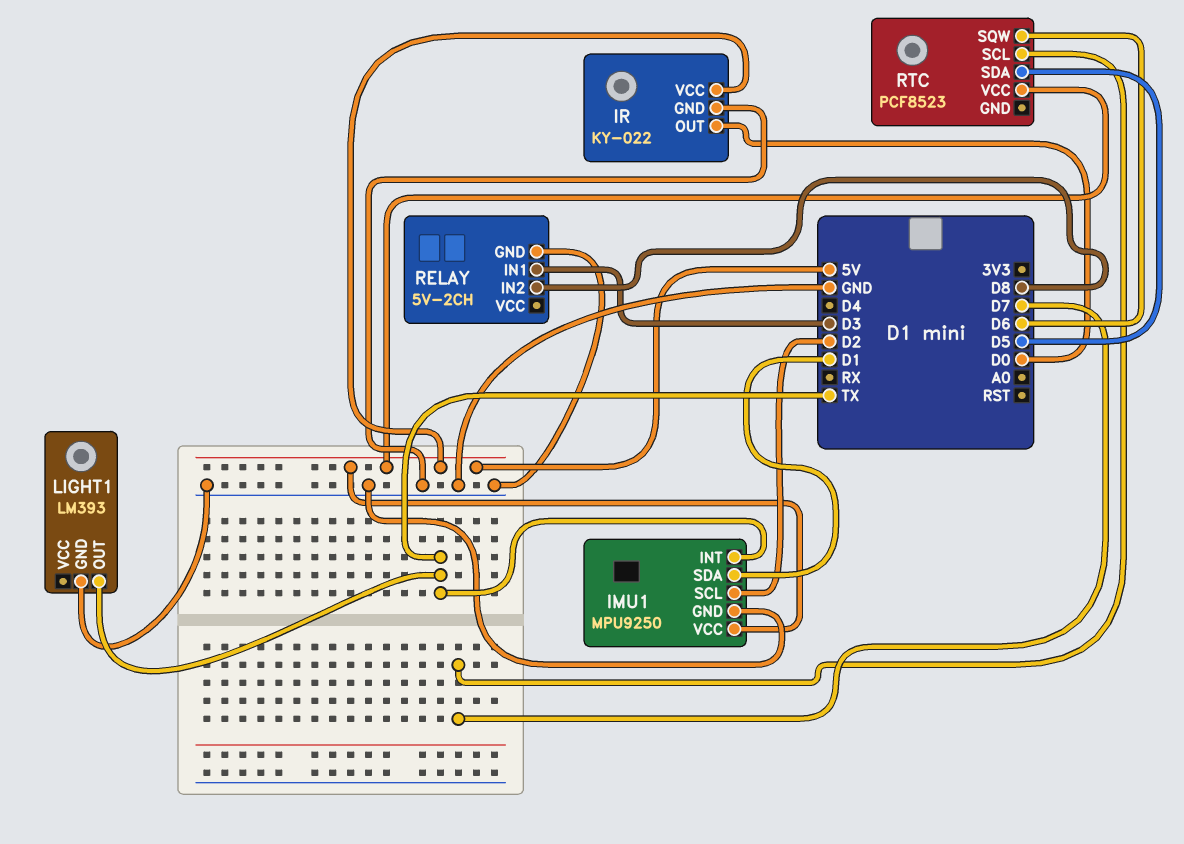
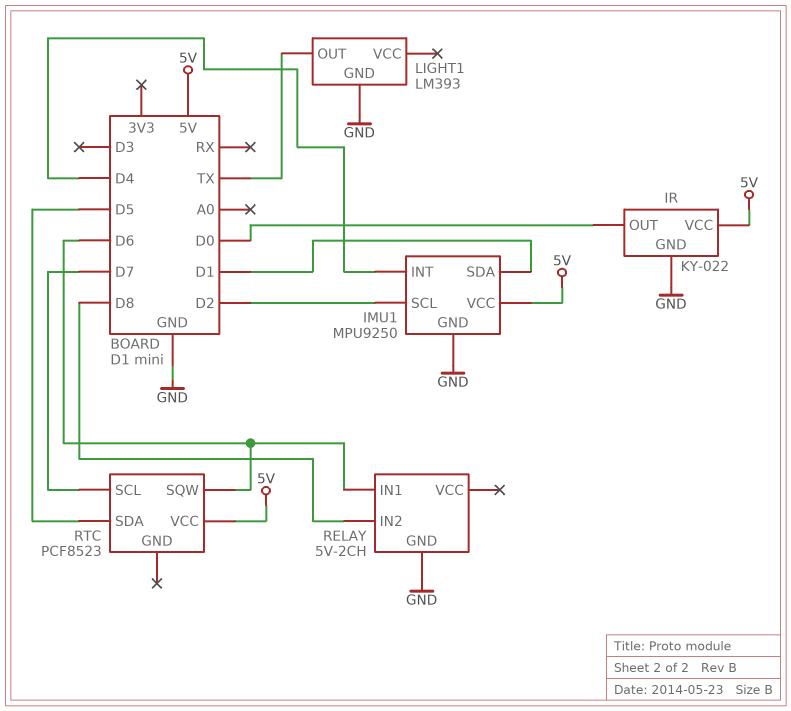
IMU1 pin INT: TX -> D4
RELAY pin IN1: D3 -> D6

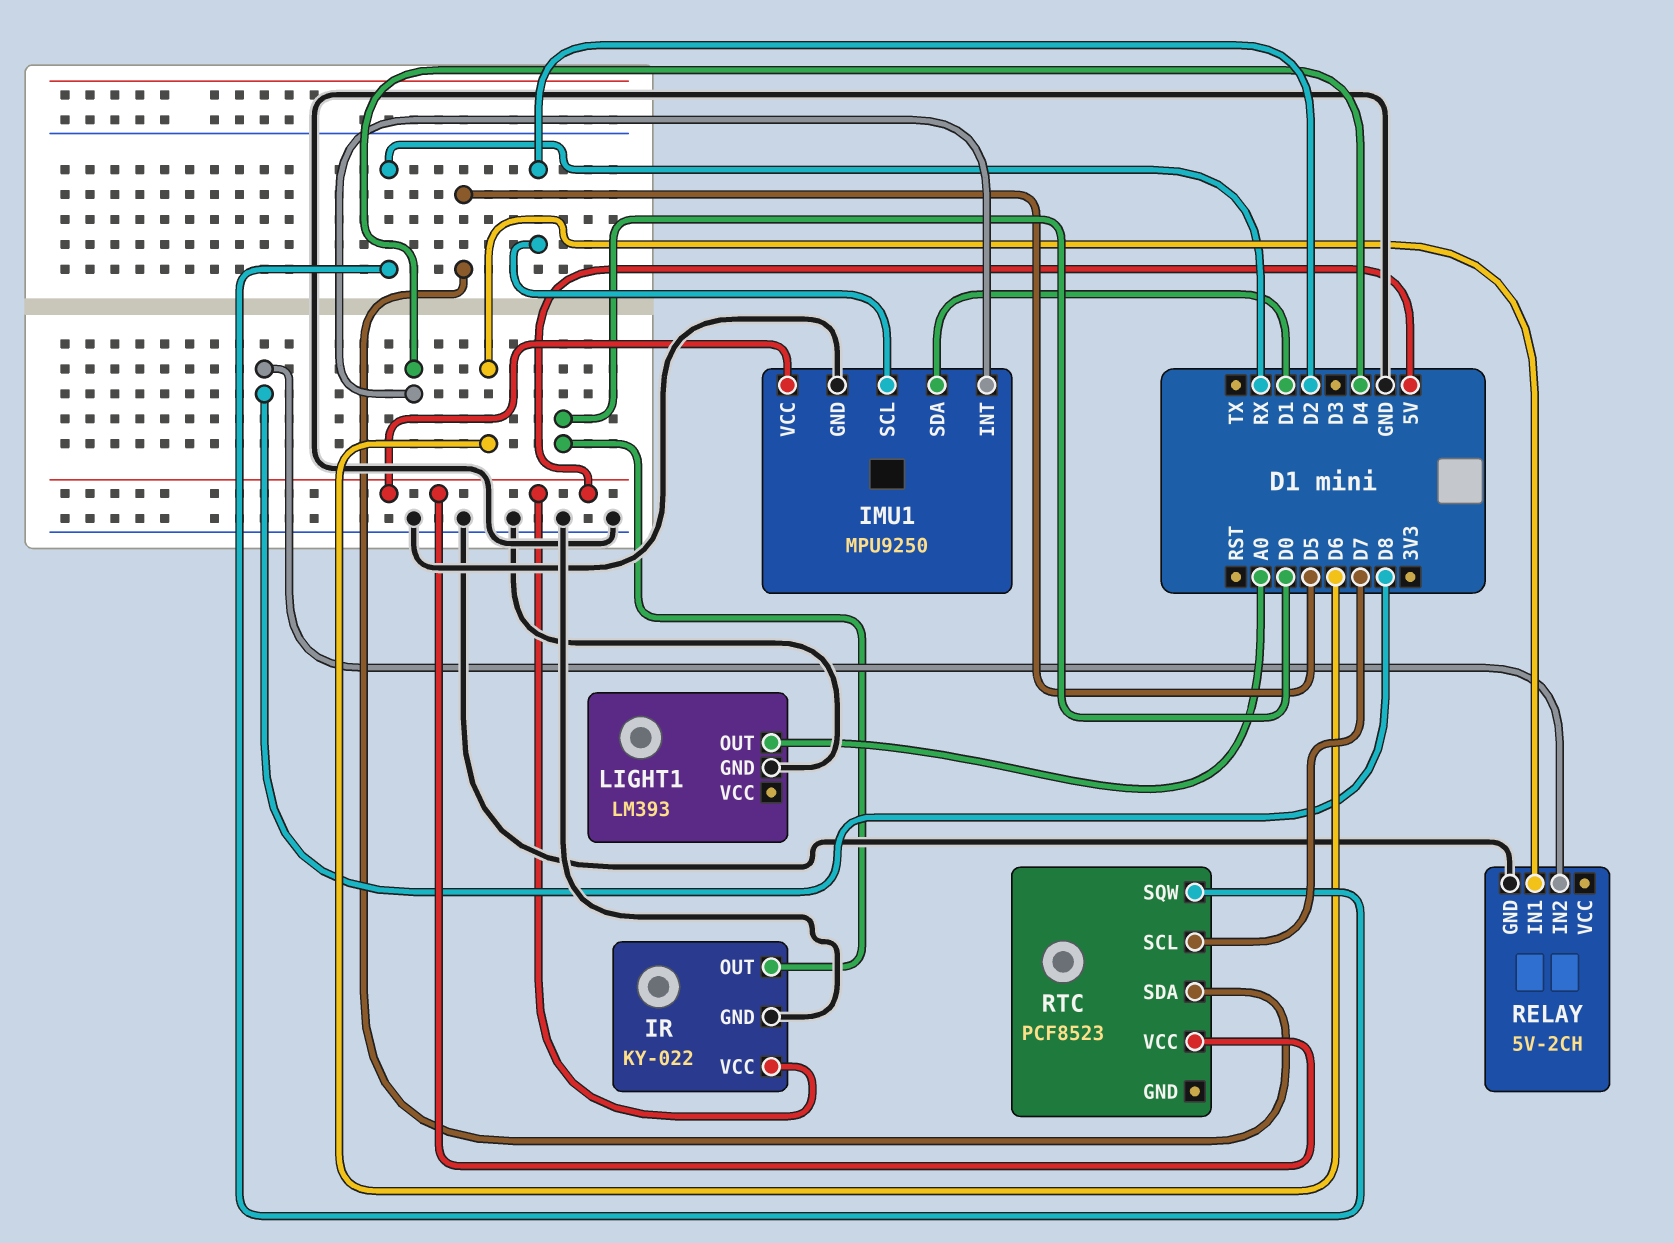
LIGHT1 pin OUT: TX -> A0
RTC pin SQW: D6 -> RX

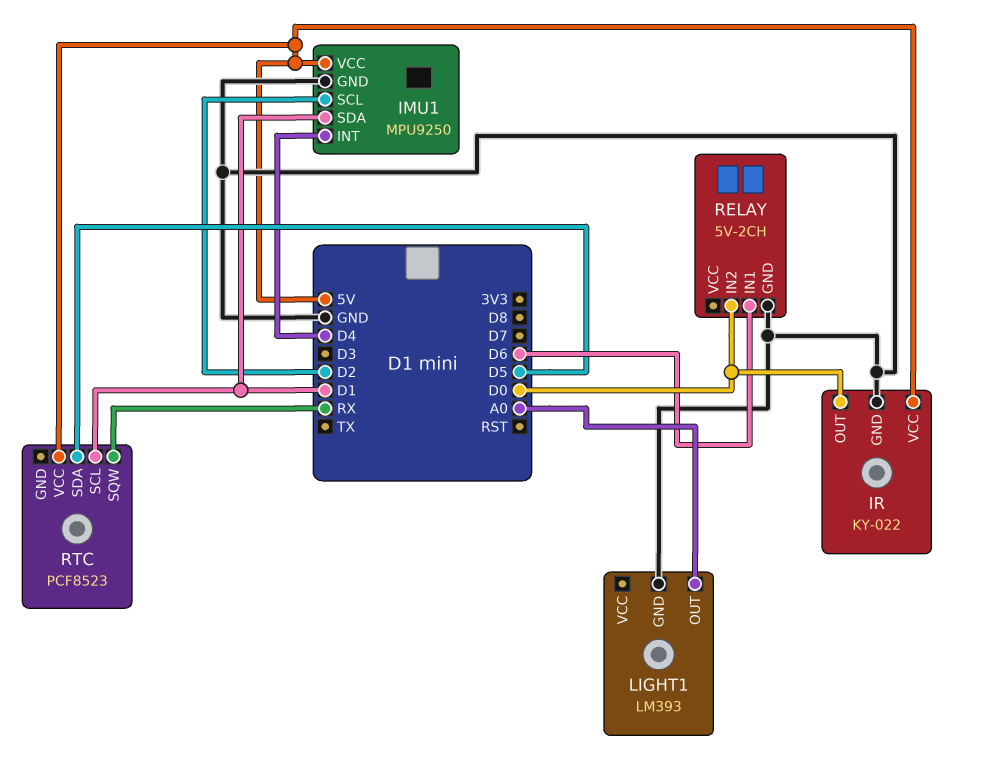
RELAY pin IN2: D8 -> D0
RTC pin SCL: D7 -> D1

